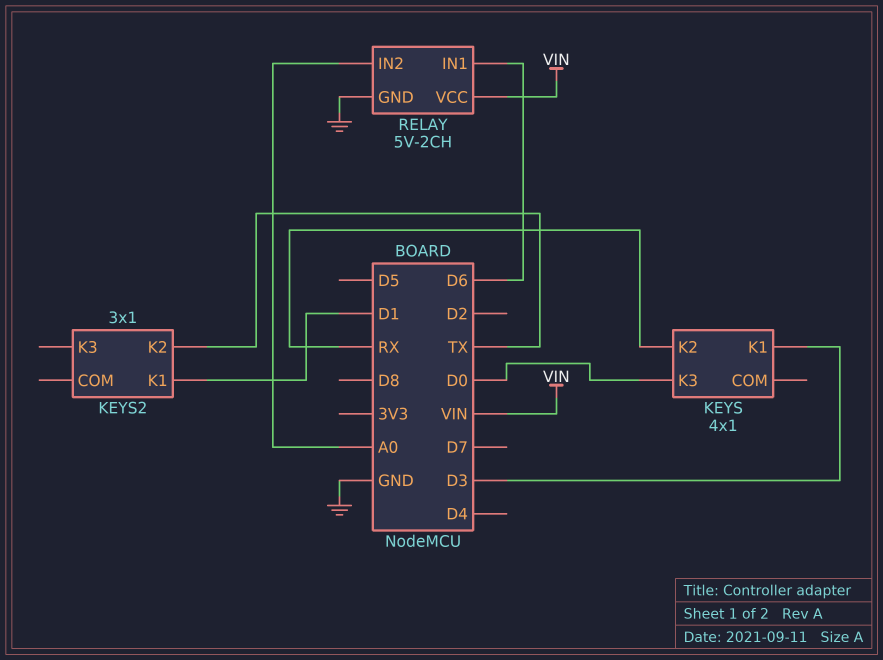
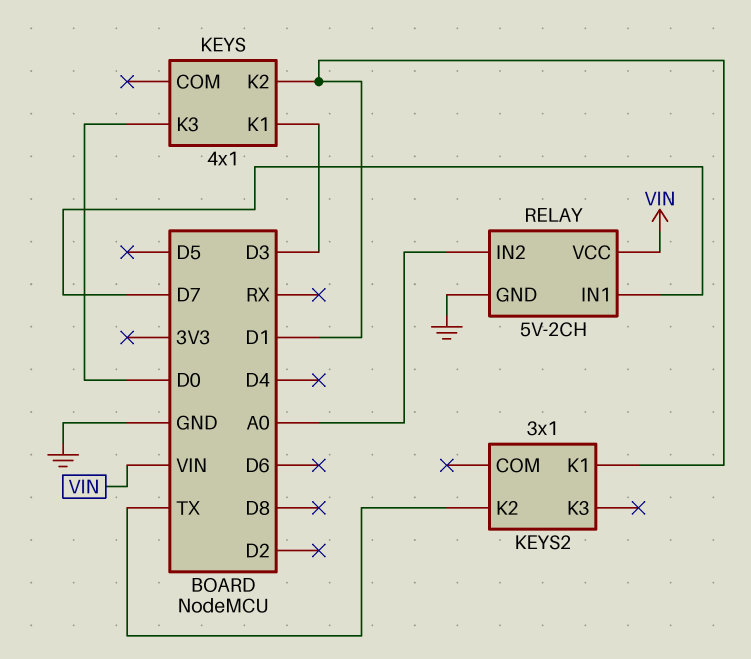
KEYS pin K2: RX -> D1
RELAY pin IN1: D6 -> D7

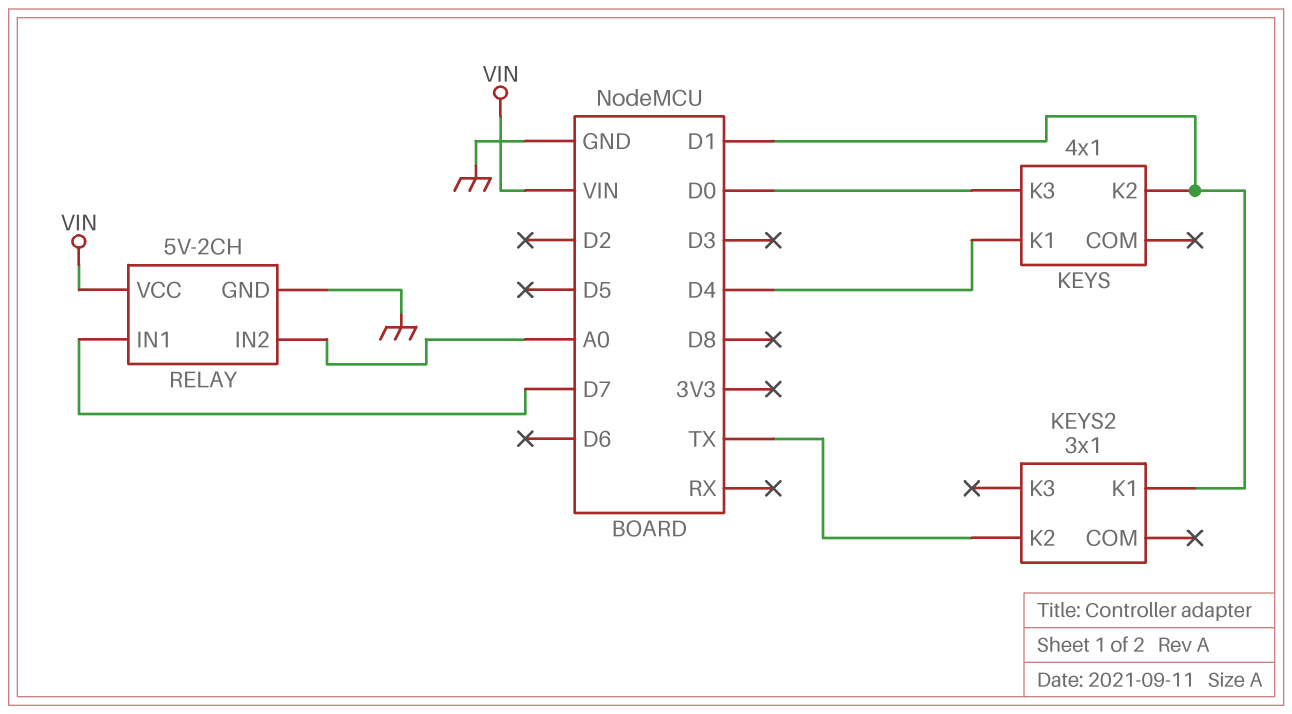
KEYS pin K1: D3 -> D4

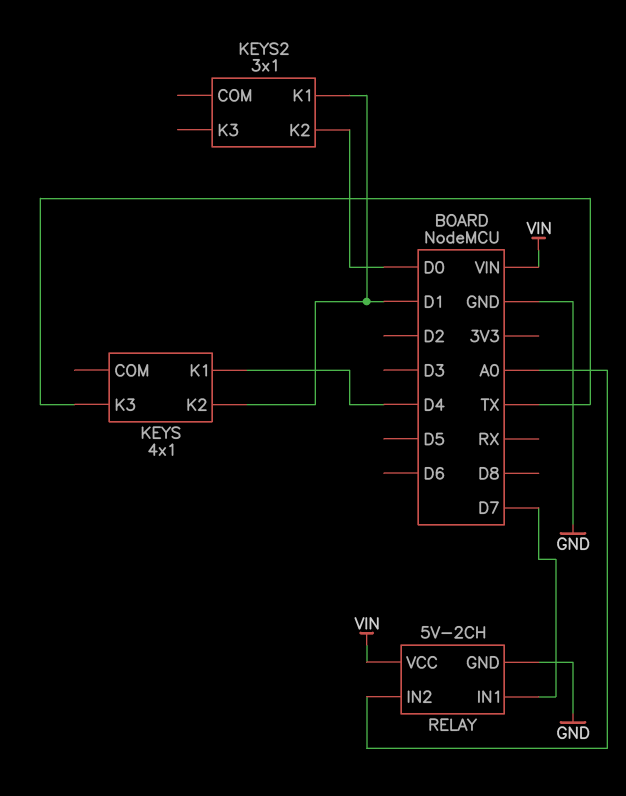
KEYS pin K3: D0 -> TX
KEYS2 pin K2: TX -> D0

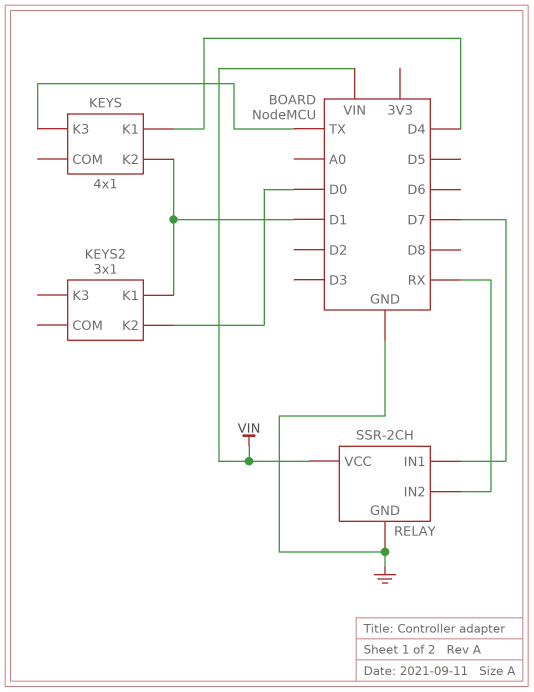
RELAY: 5V-2CH -> SSR-2CH
RELAY pin IN2: A0 -> RX

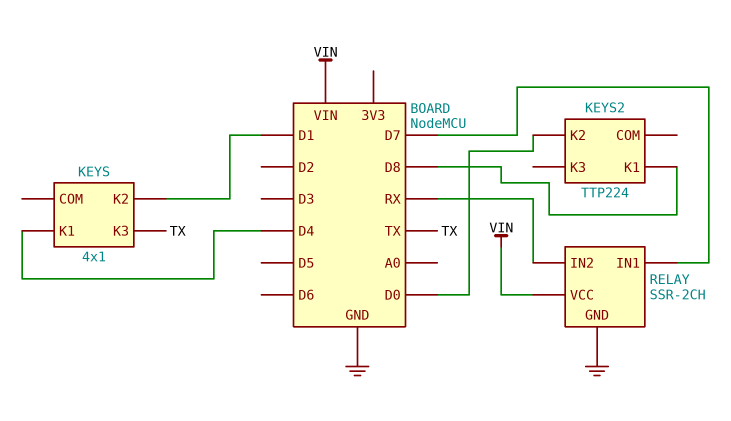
KEYS2: 3x1 -> TTP224
KEYS2 pin K1: D1 -> D8

